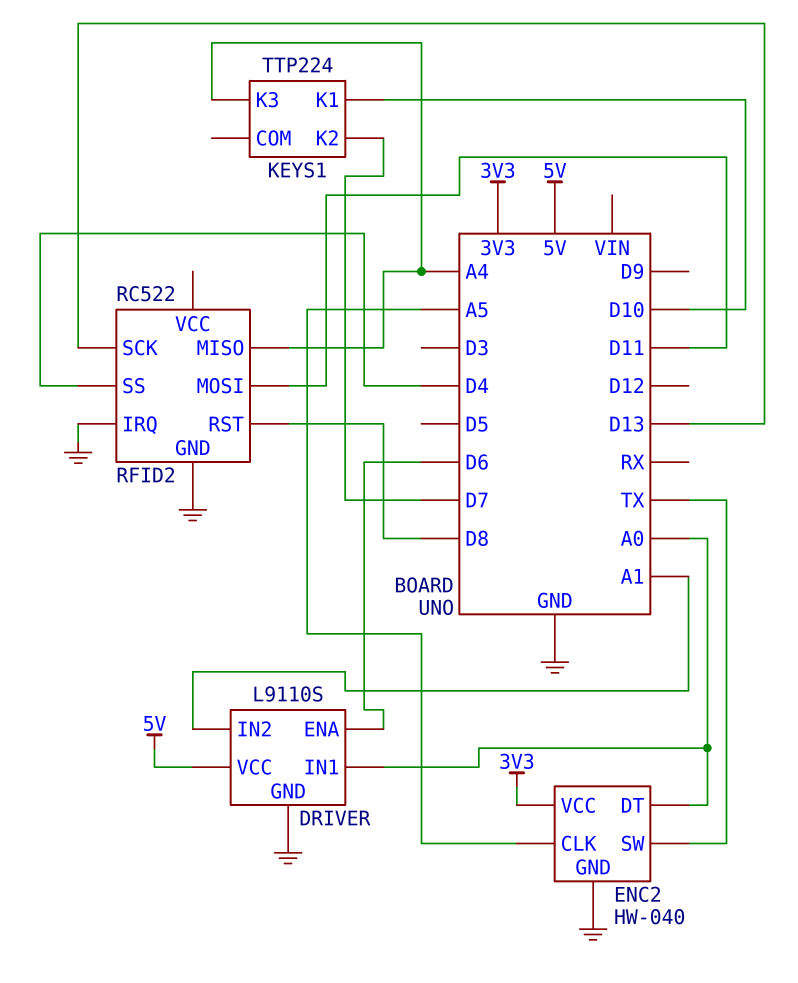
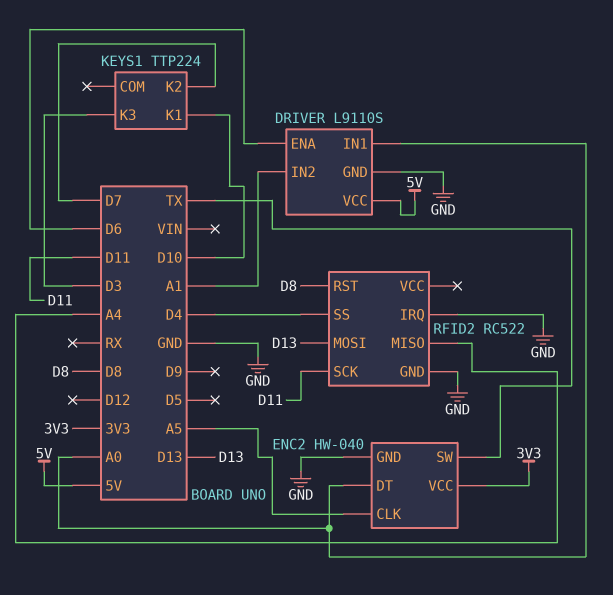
KEYS1 pin K3: A4 -> D3
RFID2 pin MOSI: D11 -> D13
RFID2 pin SCK: D13 -> D11

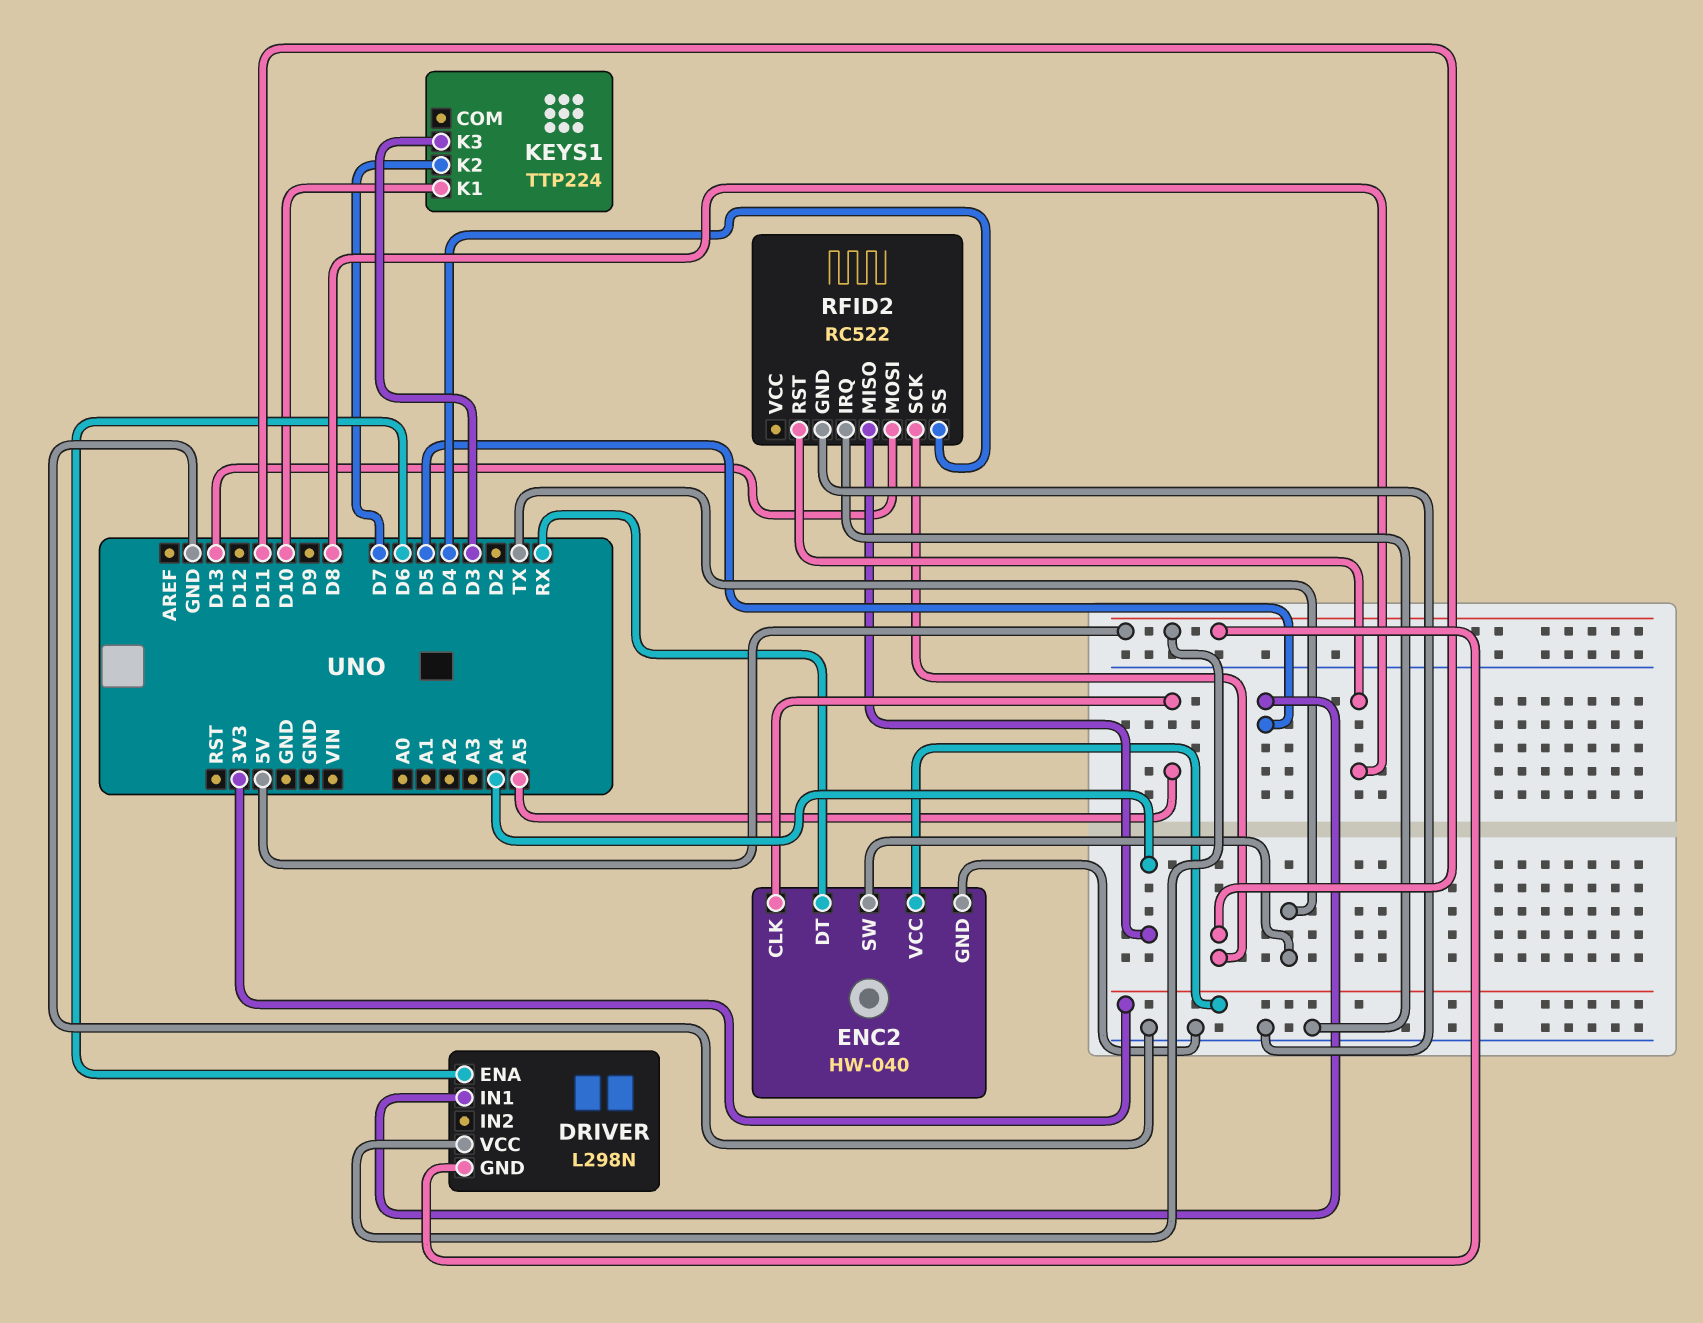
DRIVER: L9110S -> L298N
DRIVER pin GND: GND -> 5V
DRIVER pin IN1: A0 -> D5
DRIVER pin IN2: A1 -> none
ENC2 pin DT: A0 -> RX

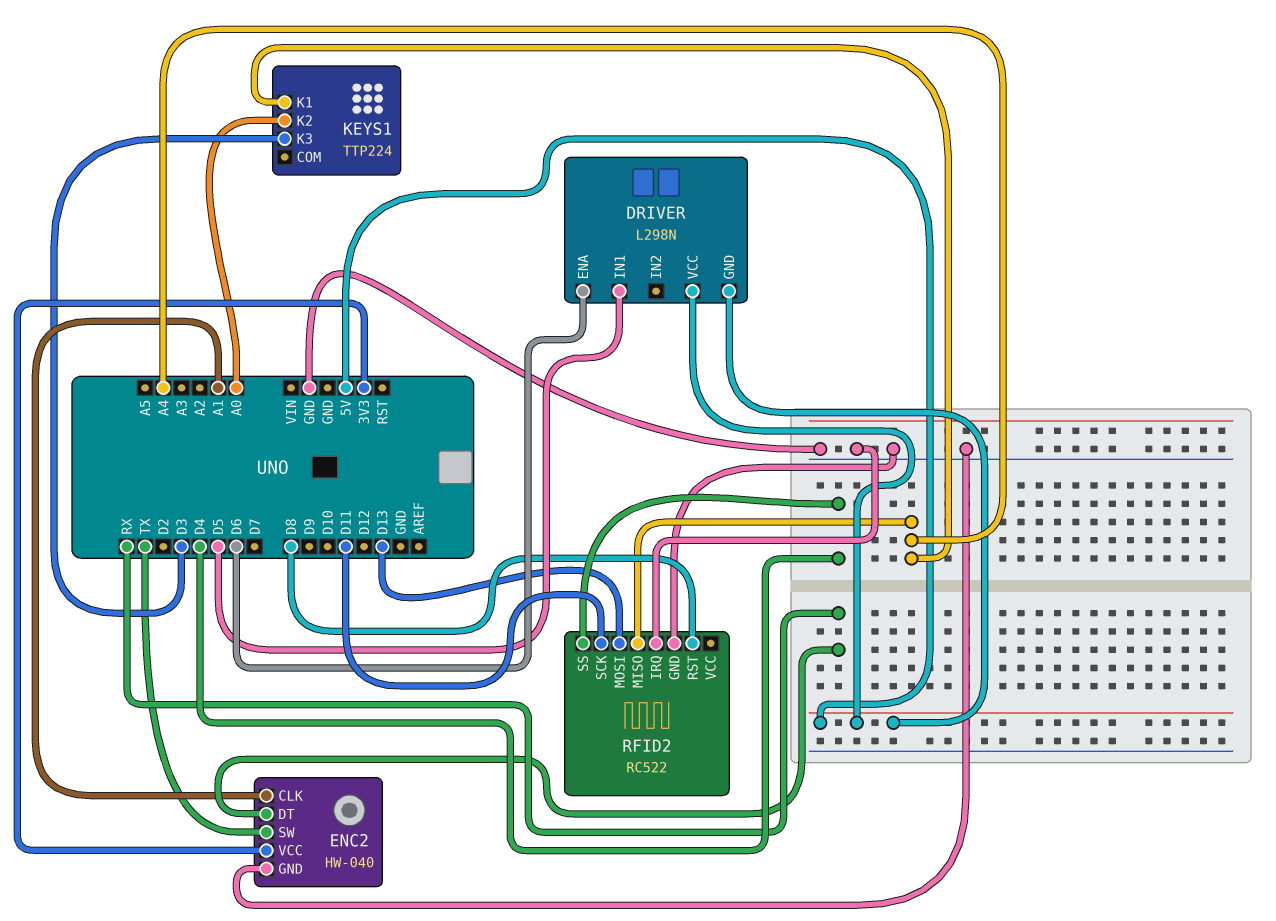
ENC2 pin CLK: A5 -> A1
KEYS1 pin K1: D10 -> A4
KEYS1 pin K2: D7 -> A0

